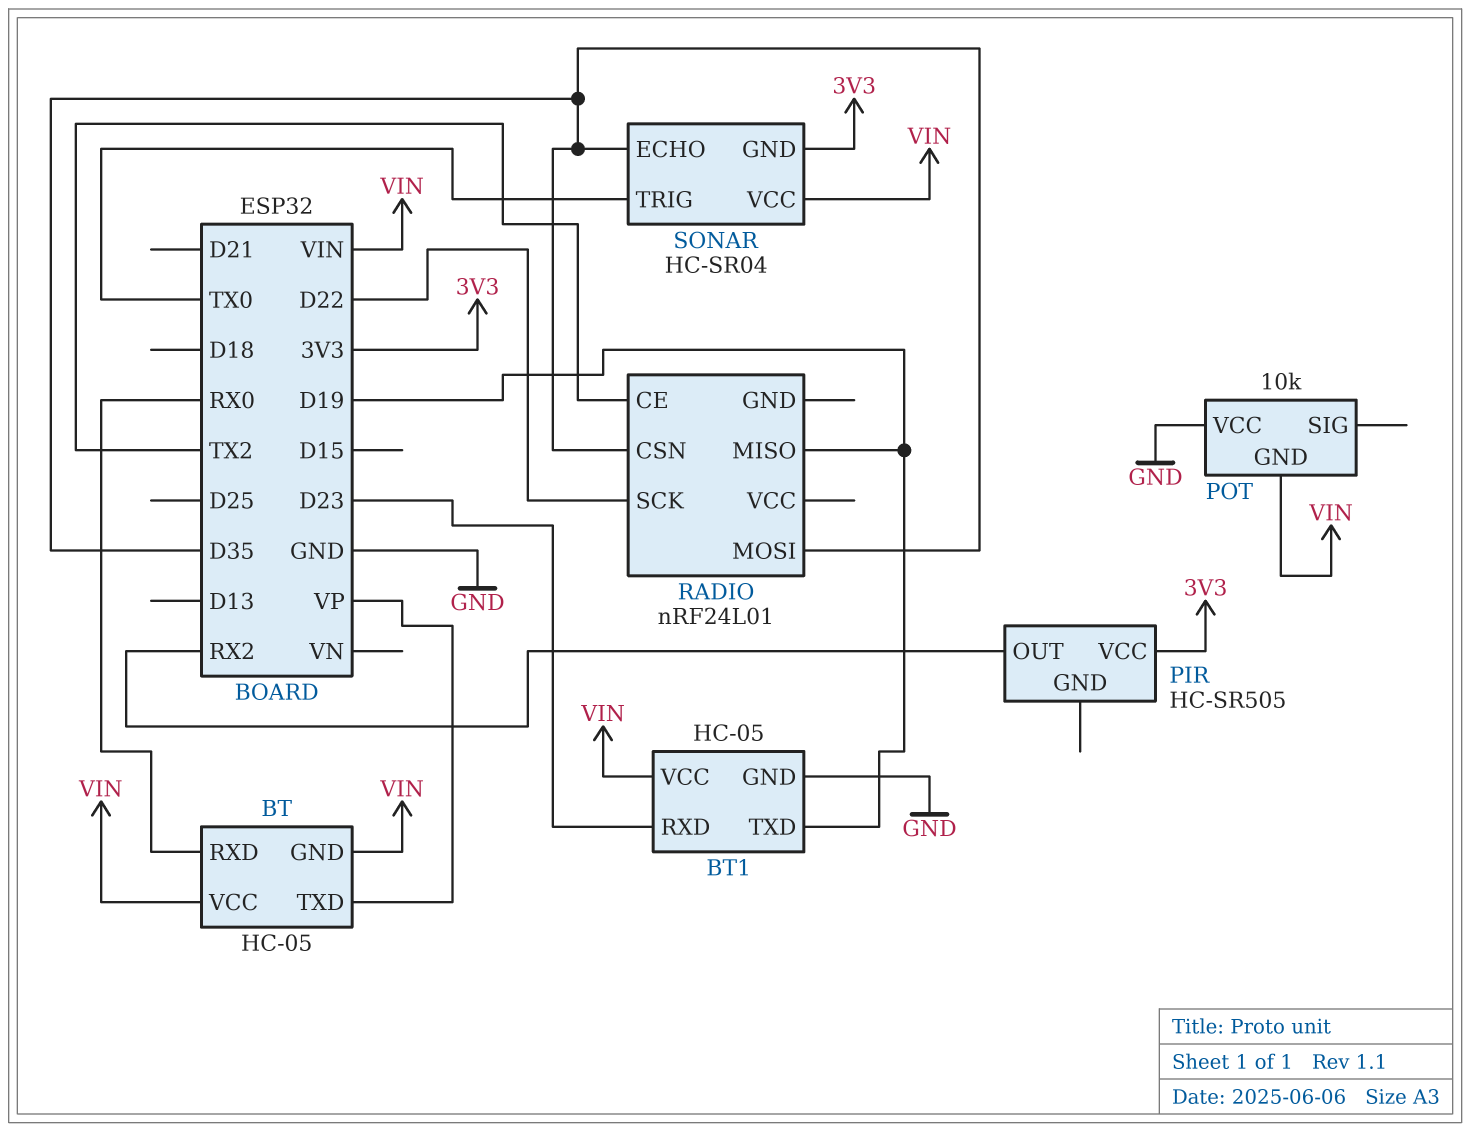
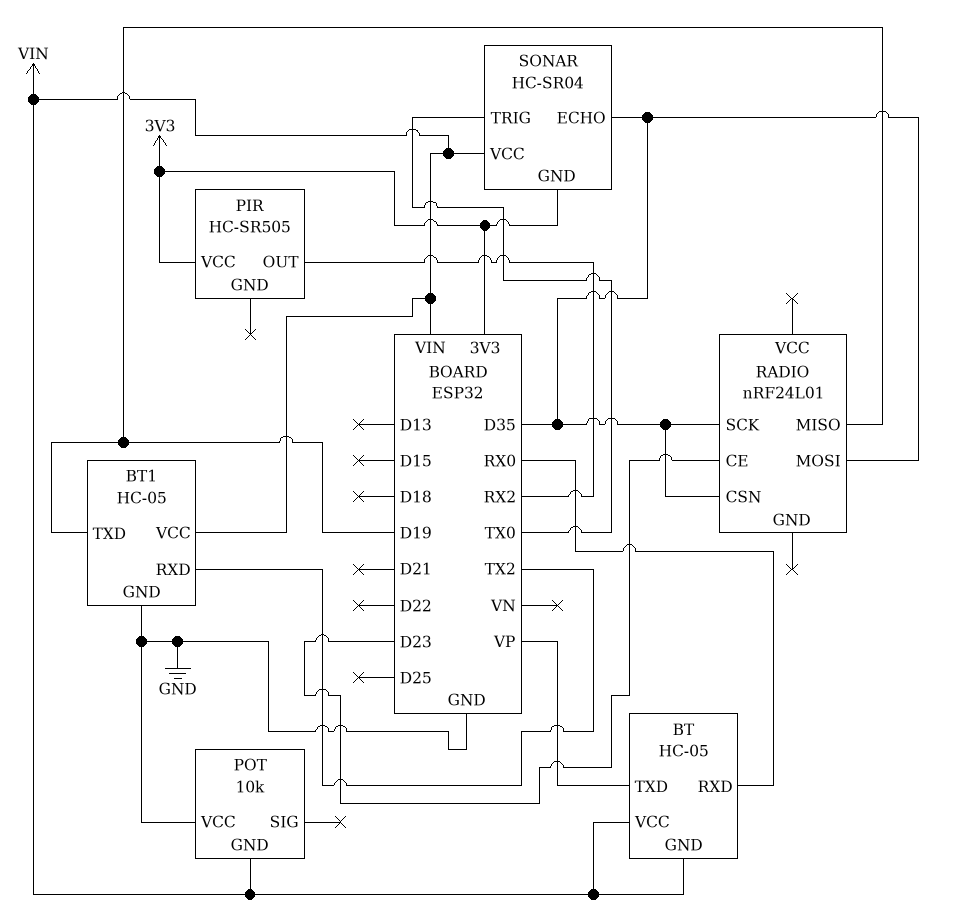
BT1 pin RXD: D23 -> TX2
RADIO pin CE: TX2 -> D23
RADIO pin SCK: D22 -> D35

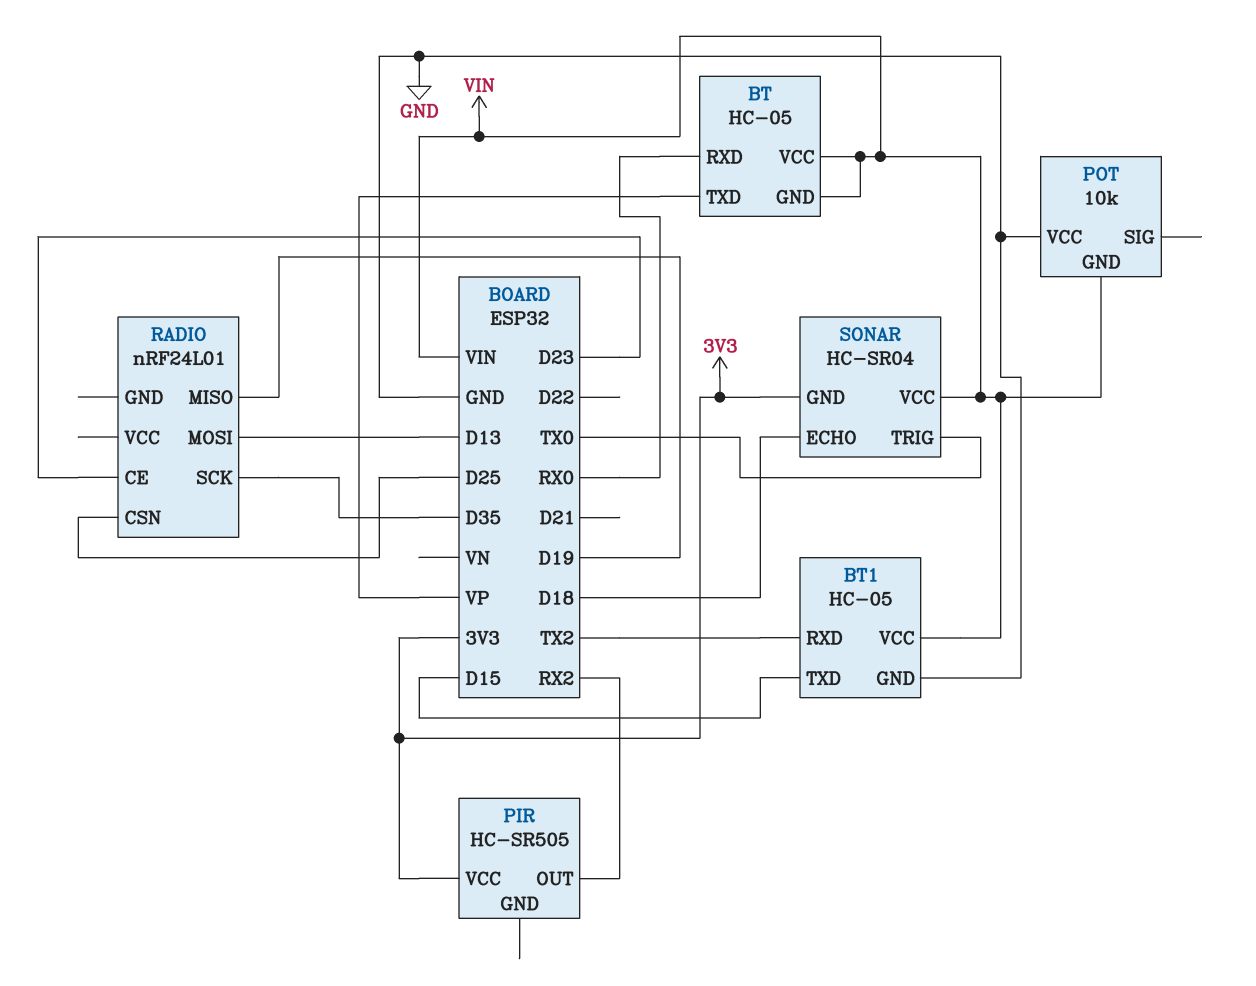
BT1 pin TXD: D19 -> D15
RADIO pin CSN: D35 -> D25
RADIO pin MOSI: D35 -> D13
SONAR pin ECHO: D35 -> D18

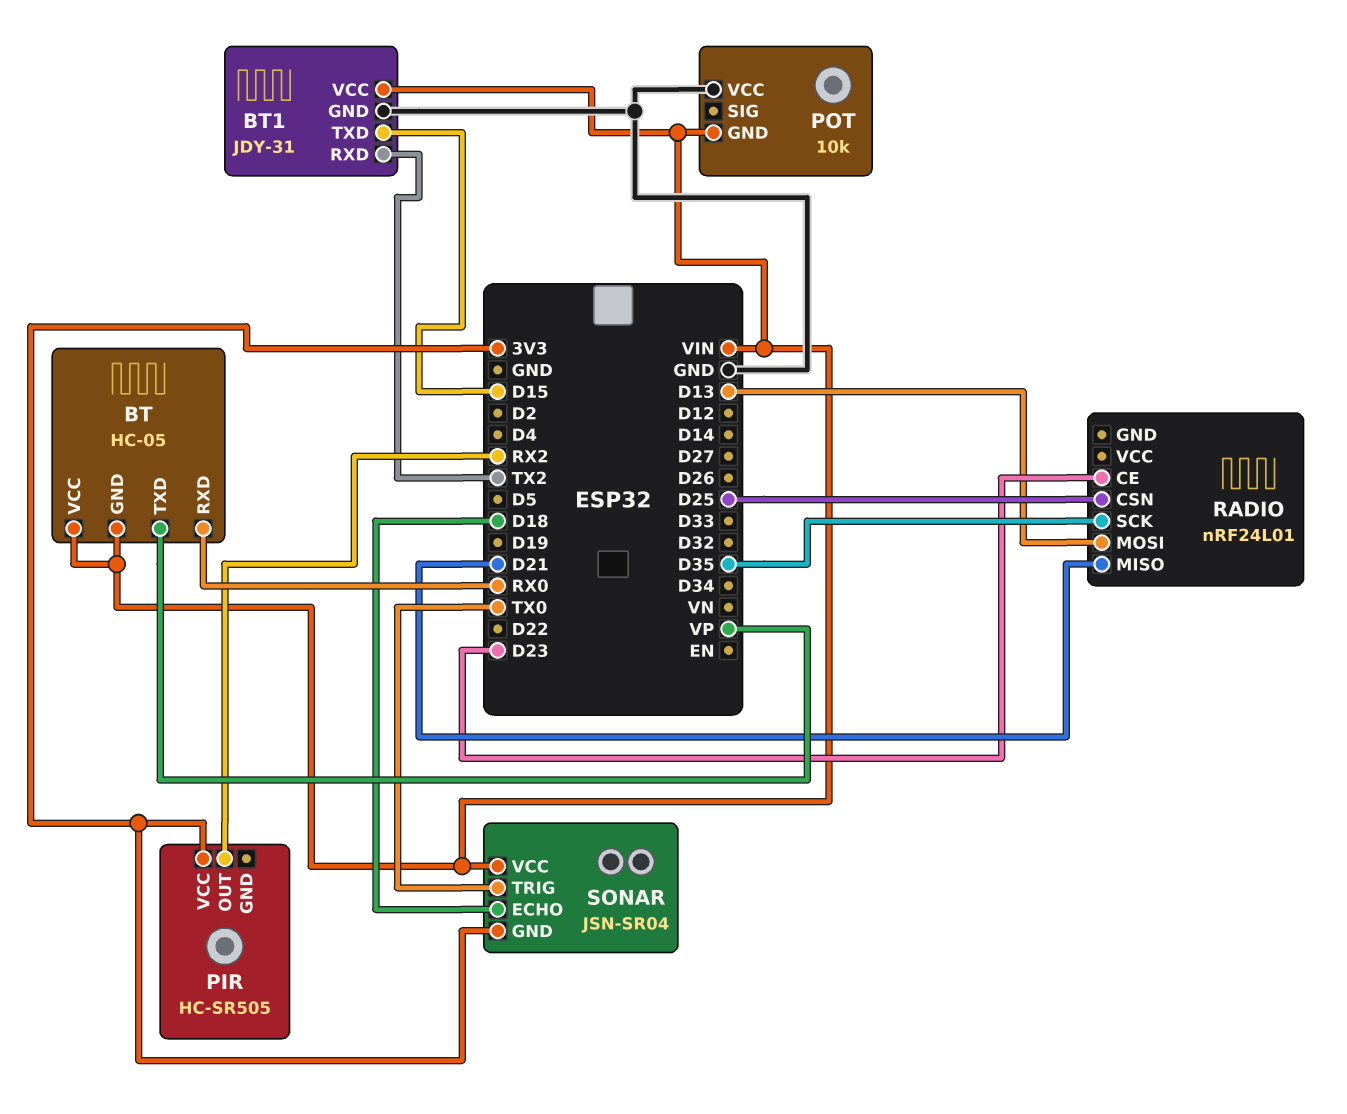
BT1: HC-05 -> JDY-31
RADIO pin MISO: D19 -> D21
SONAR: HC-SR04 -> JSN-SR04

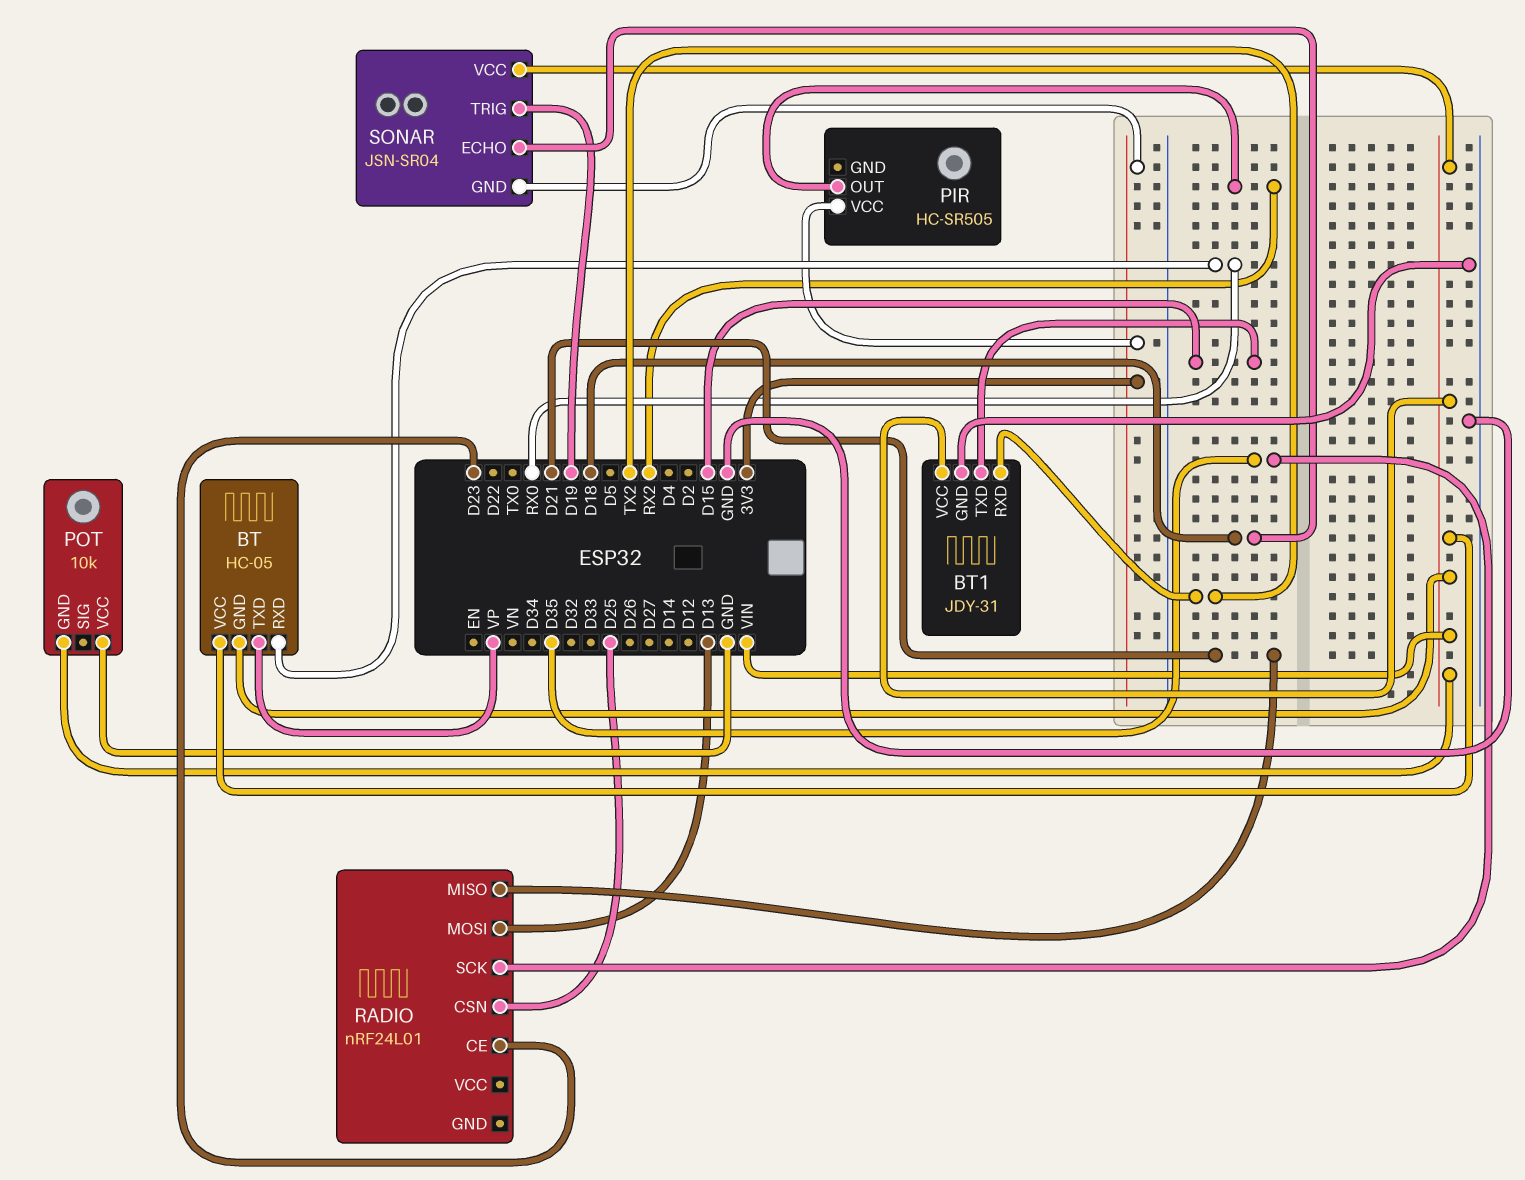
SONAR pin TRIG: TX0 -> D19

